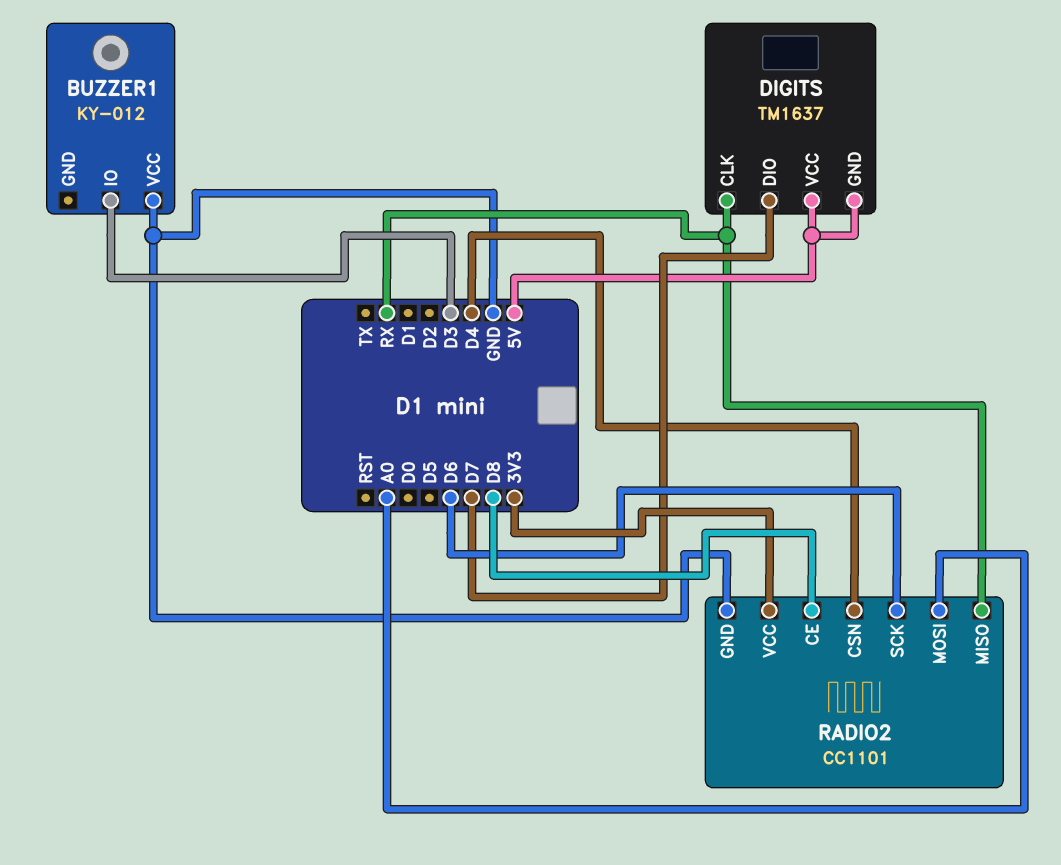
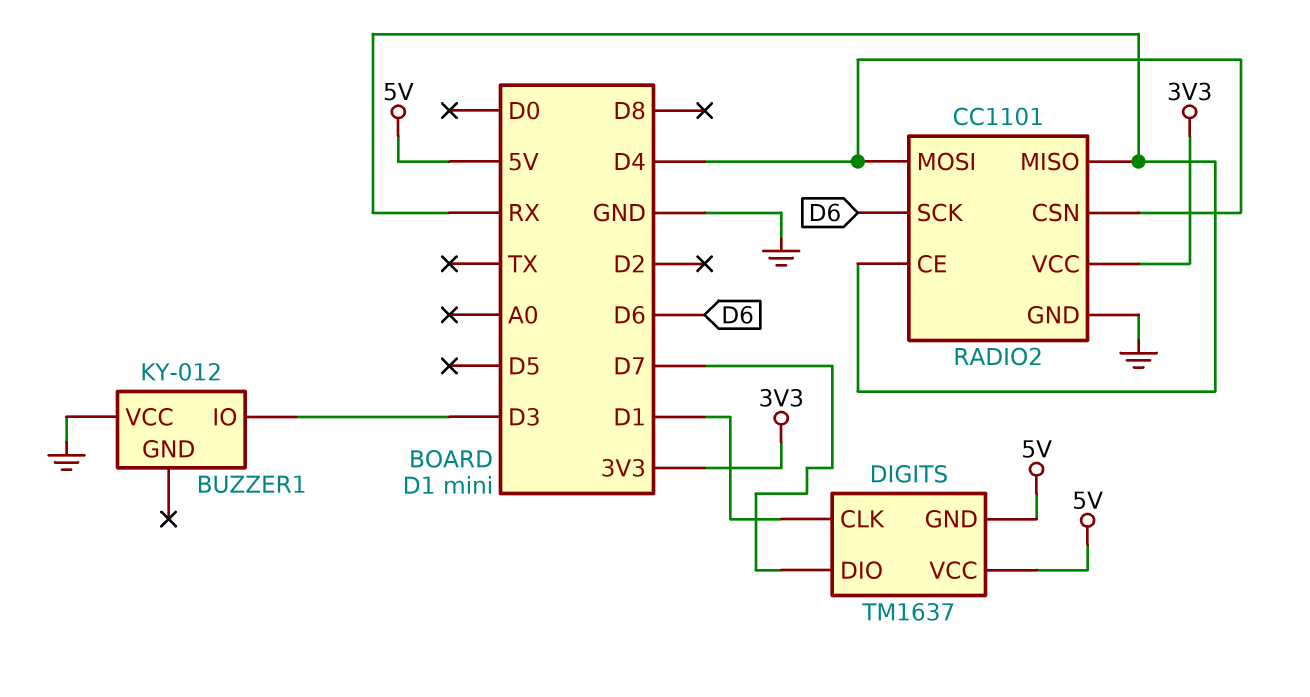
DIGITS pin CLK: RX -> D1
RADIO2 pin CE: D8 -> RX
RADIO2 pin MOSI: A0 -> D4

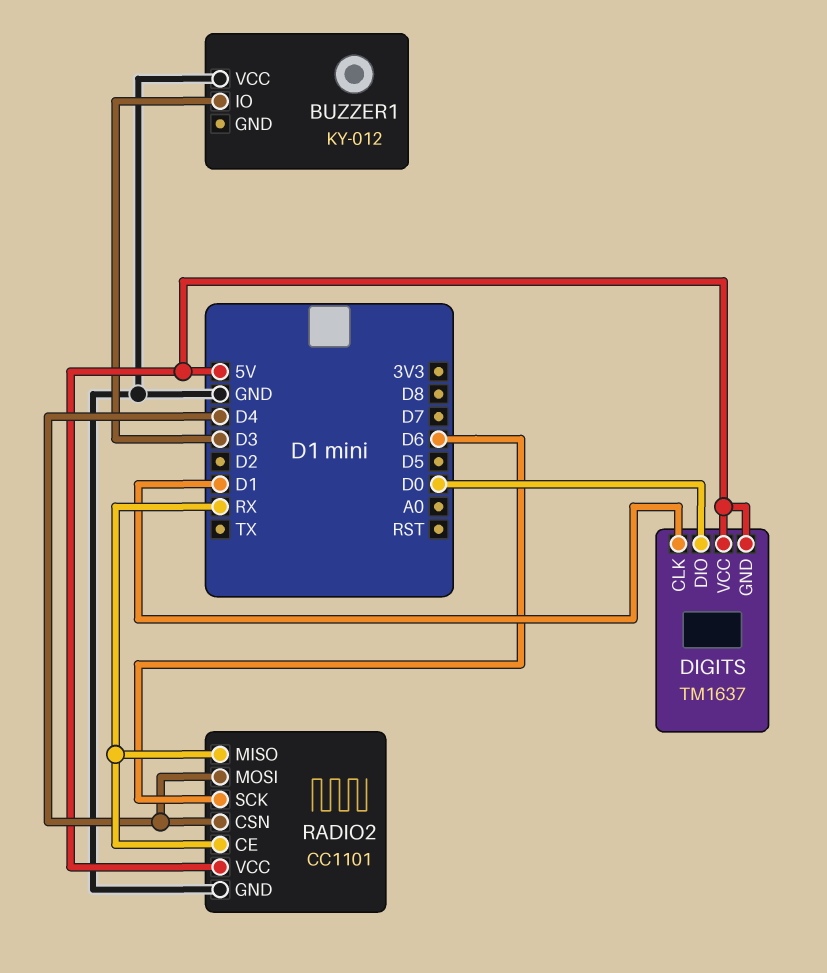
DIGITS pin DIO: D7 -> D0
RADIO2 pin VCC: 3V3 -> 5V

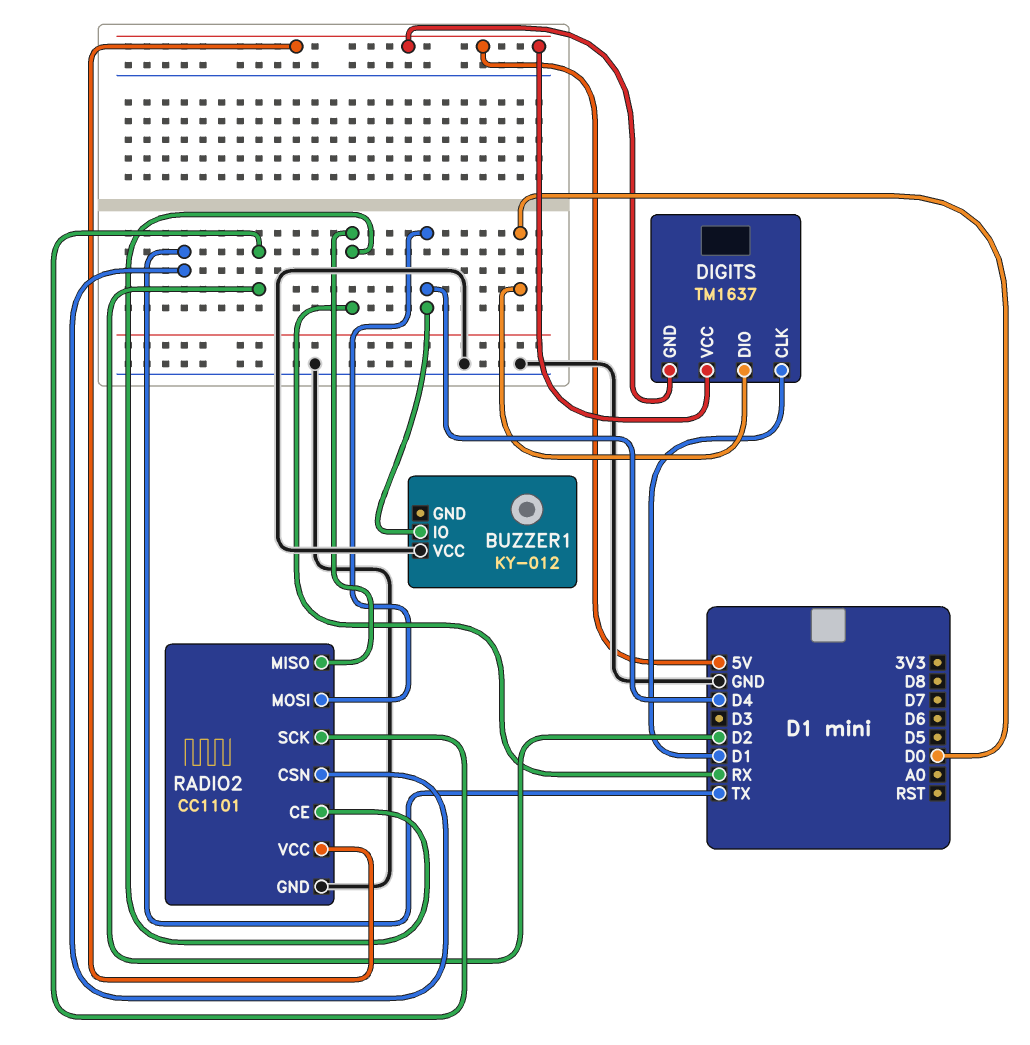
BUZZER1 pin IO: D3 -> D4
RADIO2 pin CSN: D4 -> TX
RADIO2 pin SCK: D6 -> D2

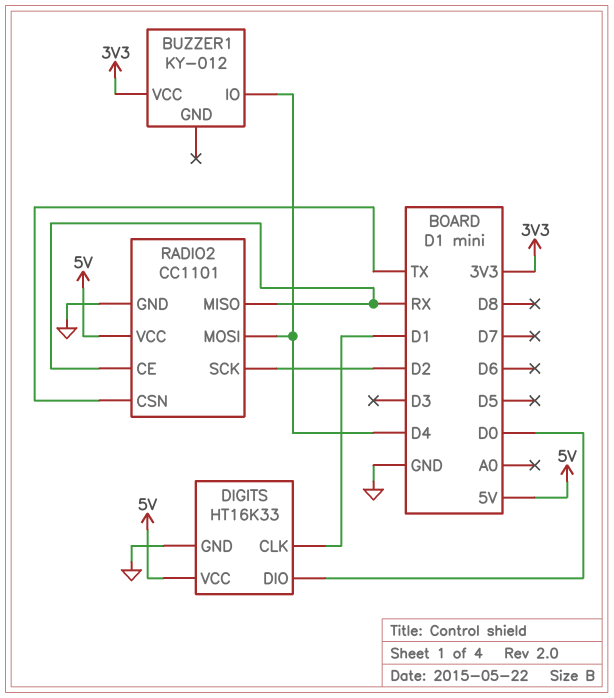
BUZZER1 pin VCC: GND -> 3V3
DIGITS: TM1637 -> HT16K33
DIGITS pin GND: 5V -> GND

